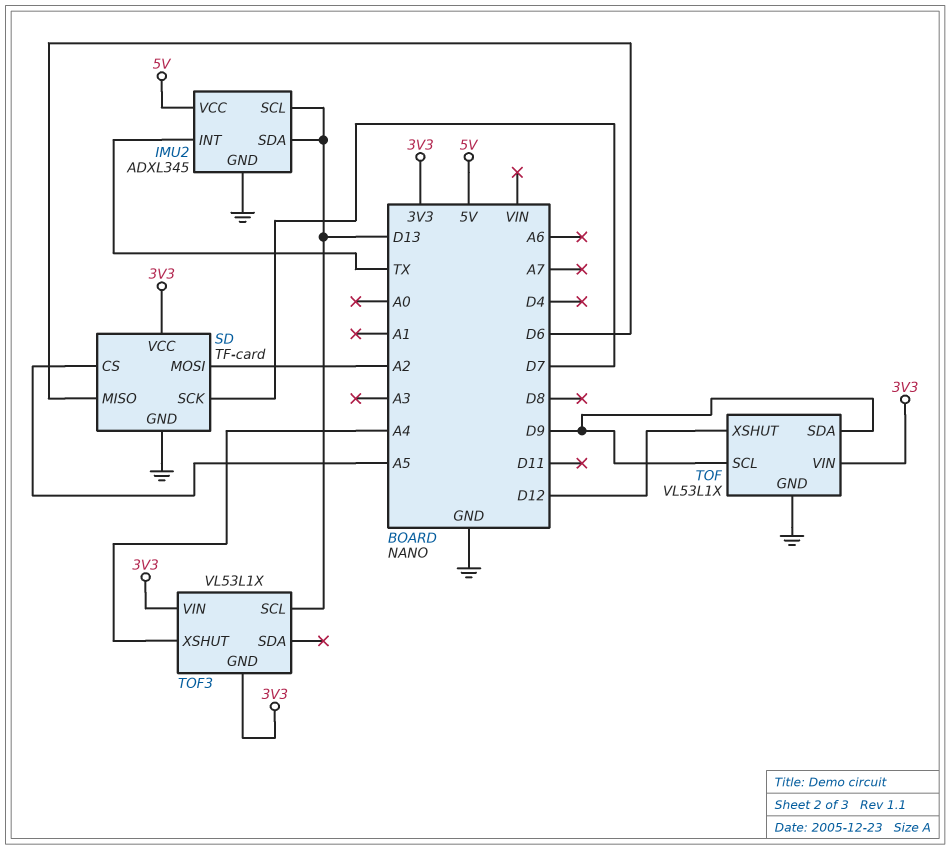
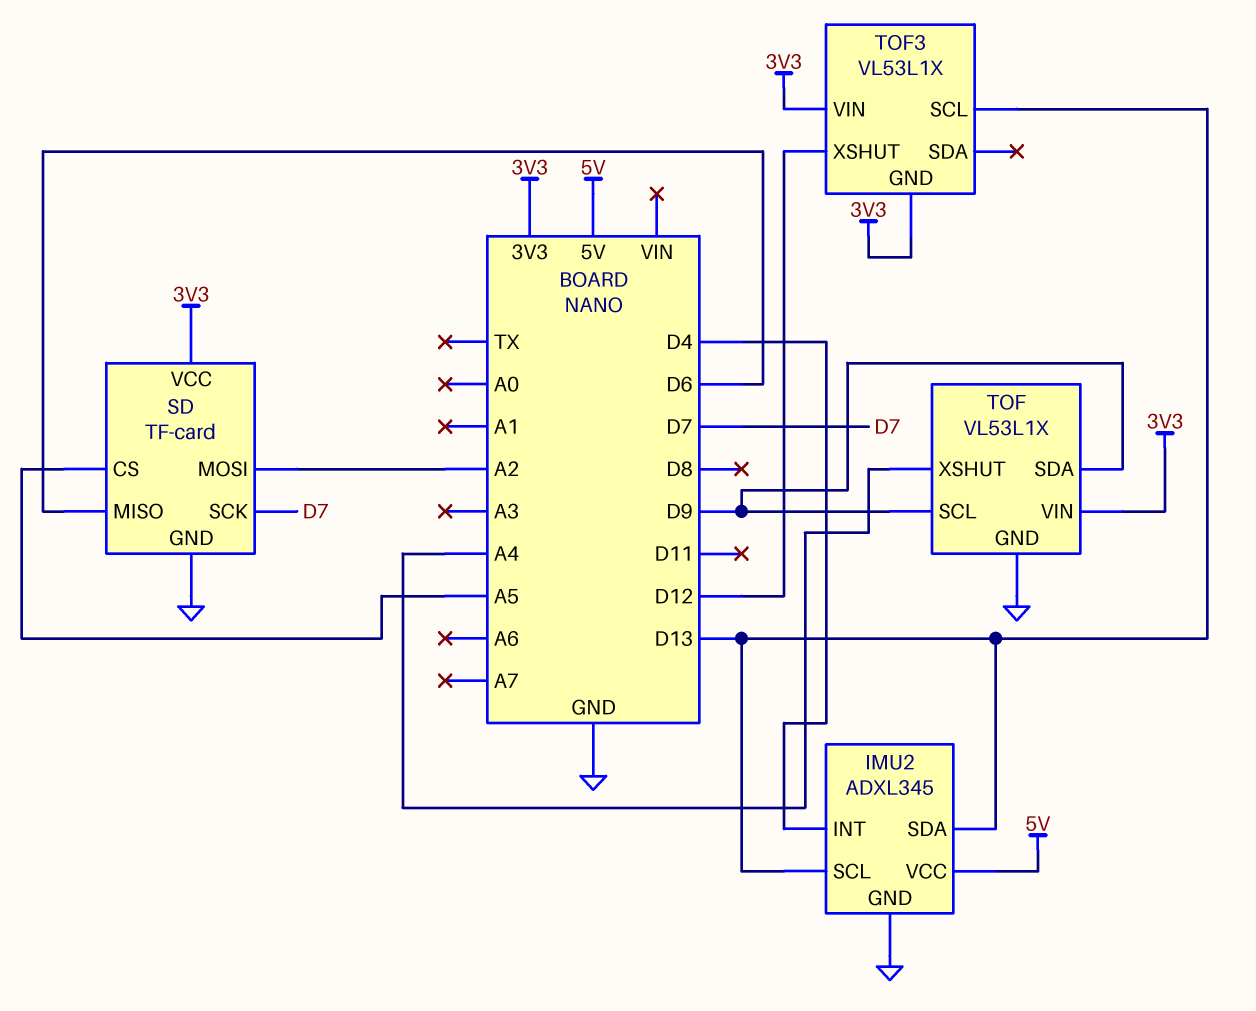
IMU2 pin INT: TX -> D4
TOF pin XSHUT: D12 -> A4
TOF3 pin XSHUT: A4 -> D12

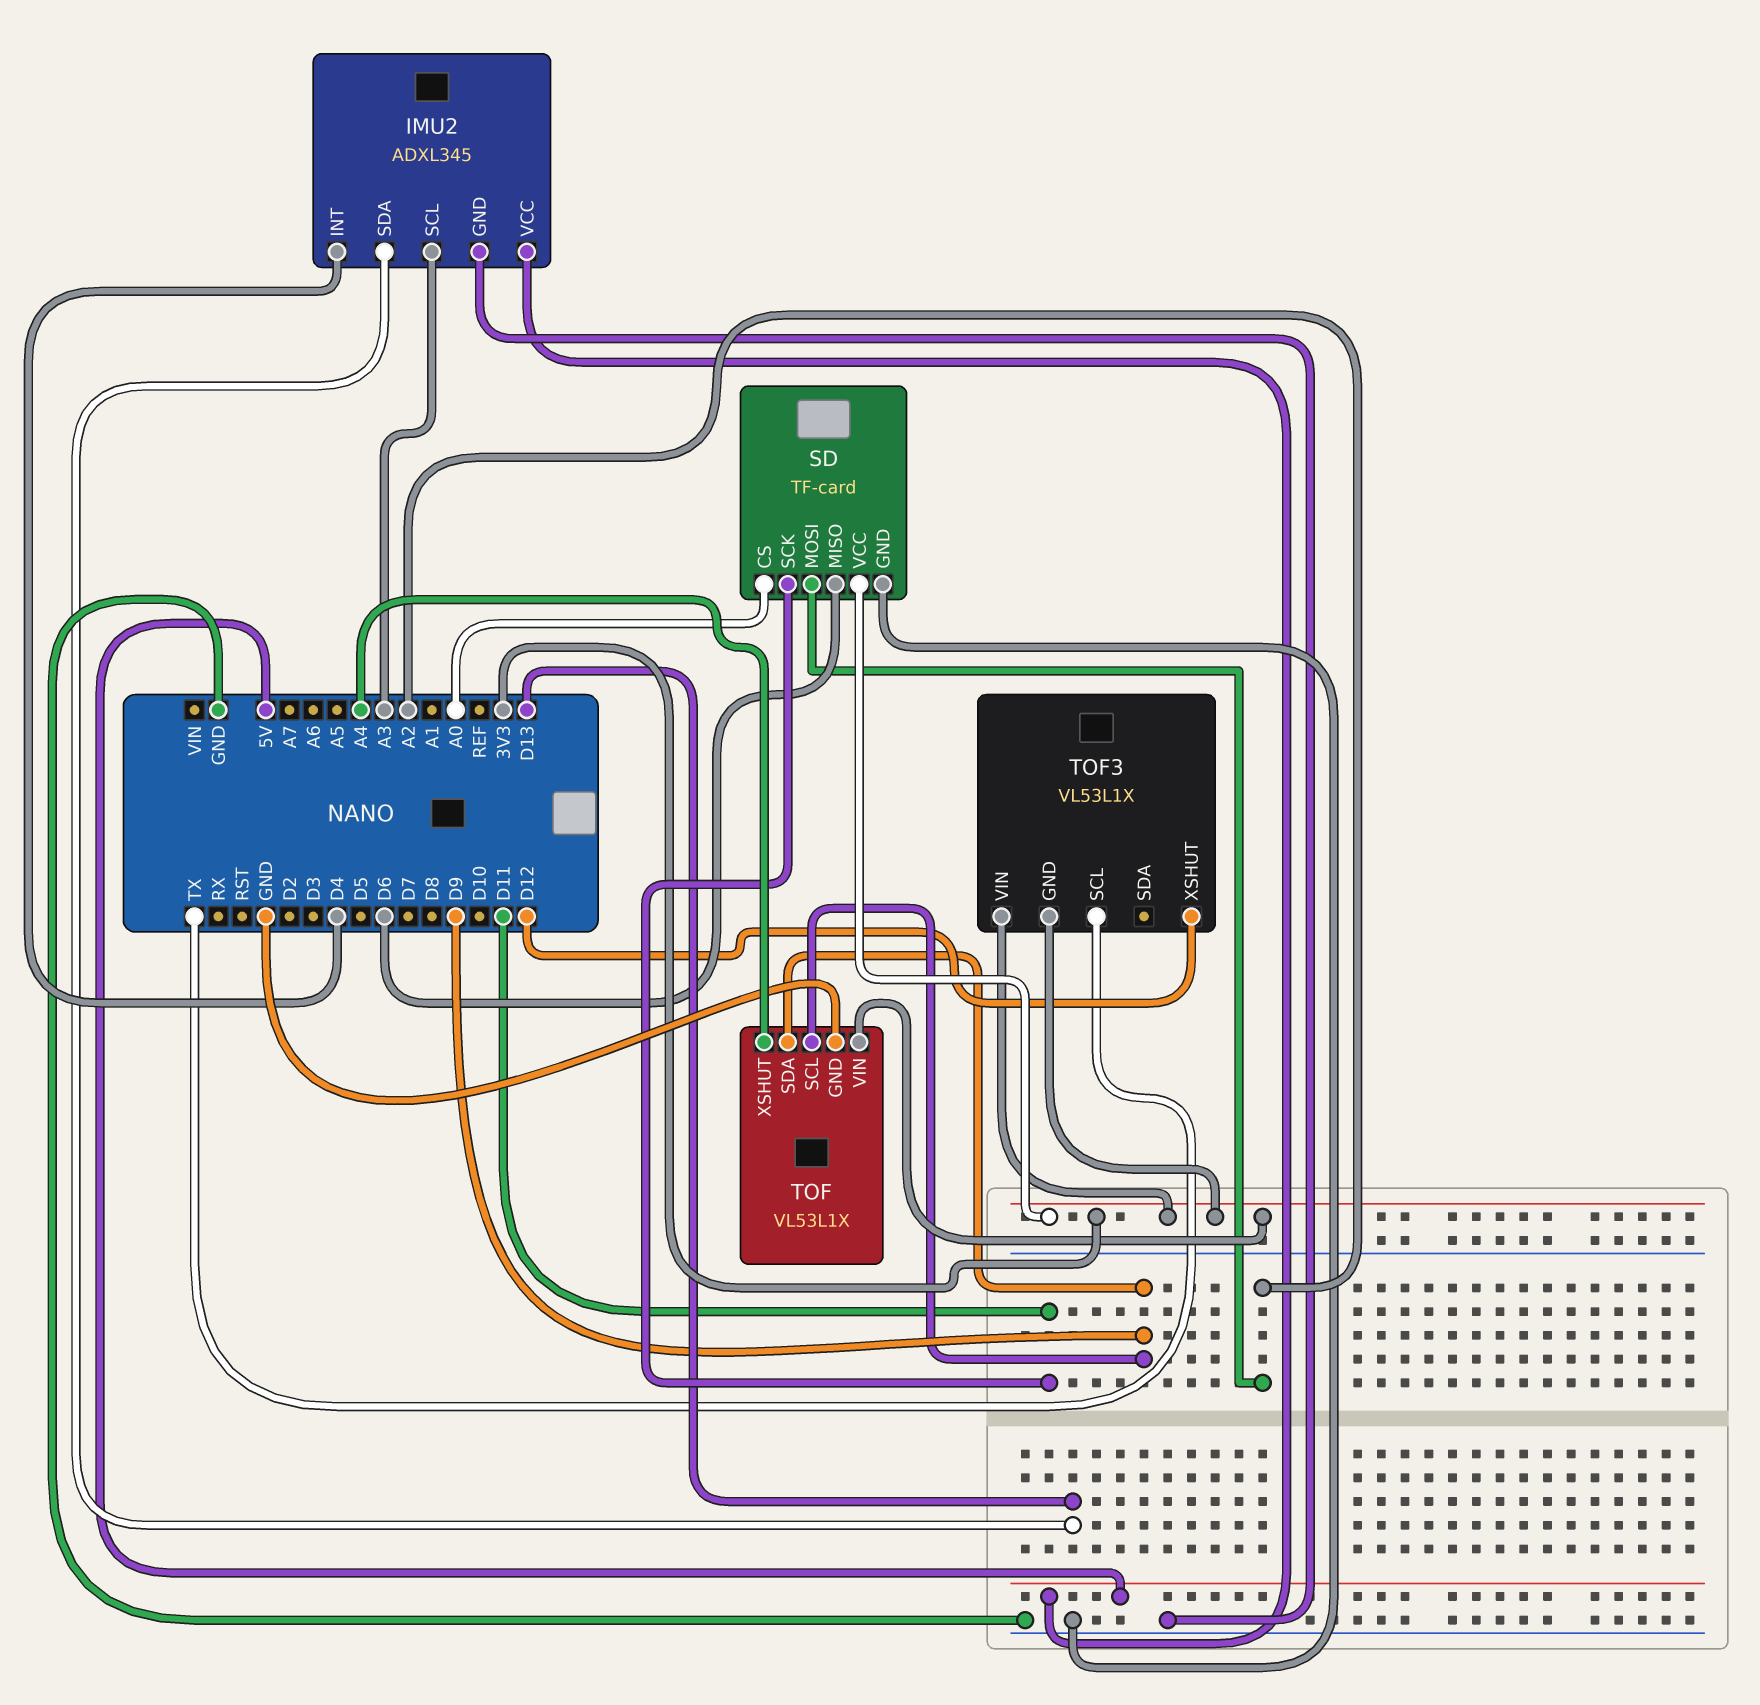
IMU2 pin SCL: D13 -> A3
SD pin CS: A5 -> A0
SD pin SCK: D7 -> D11
TOF3 pin SCL: D13 -> TX

